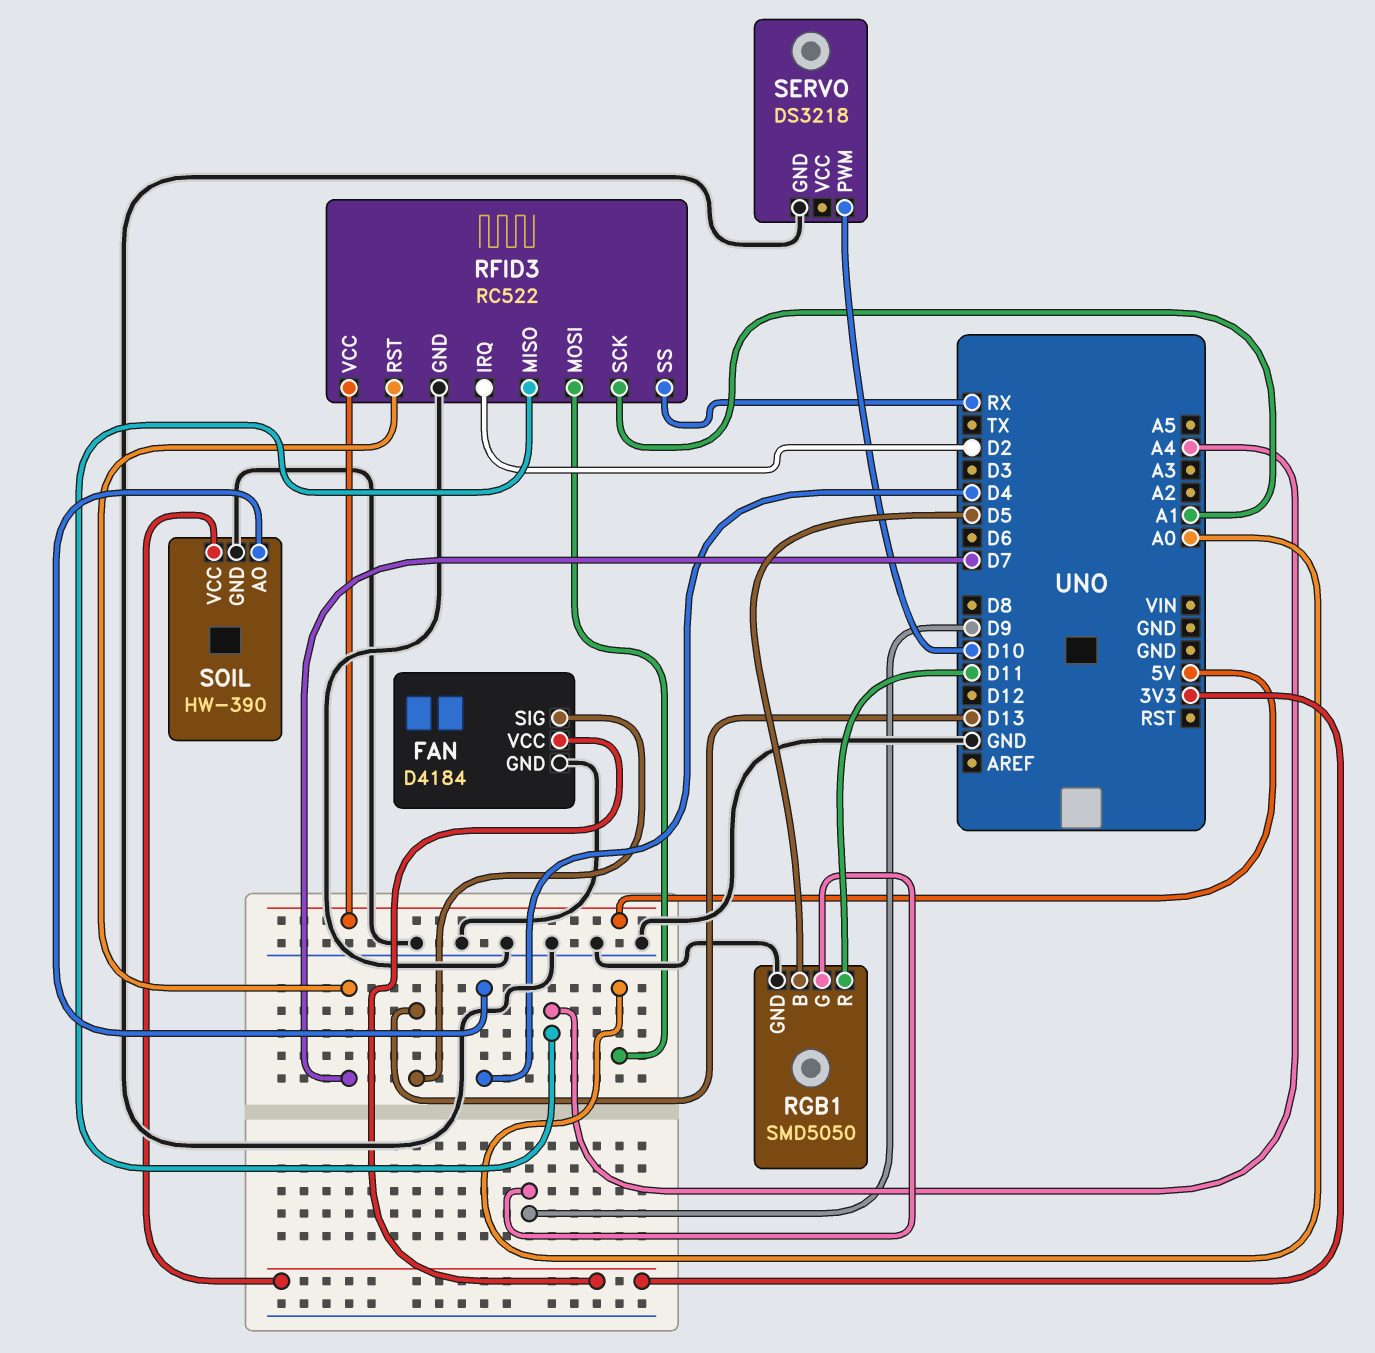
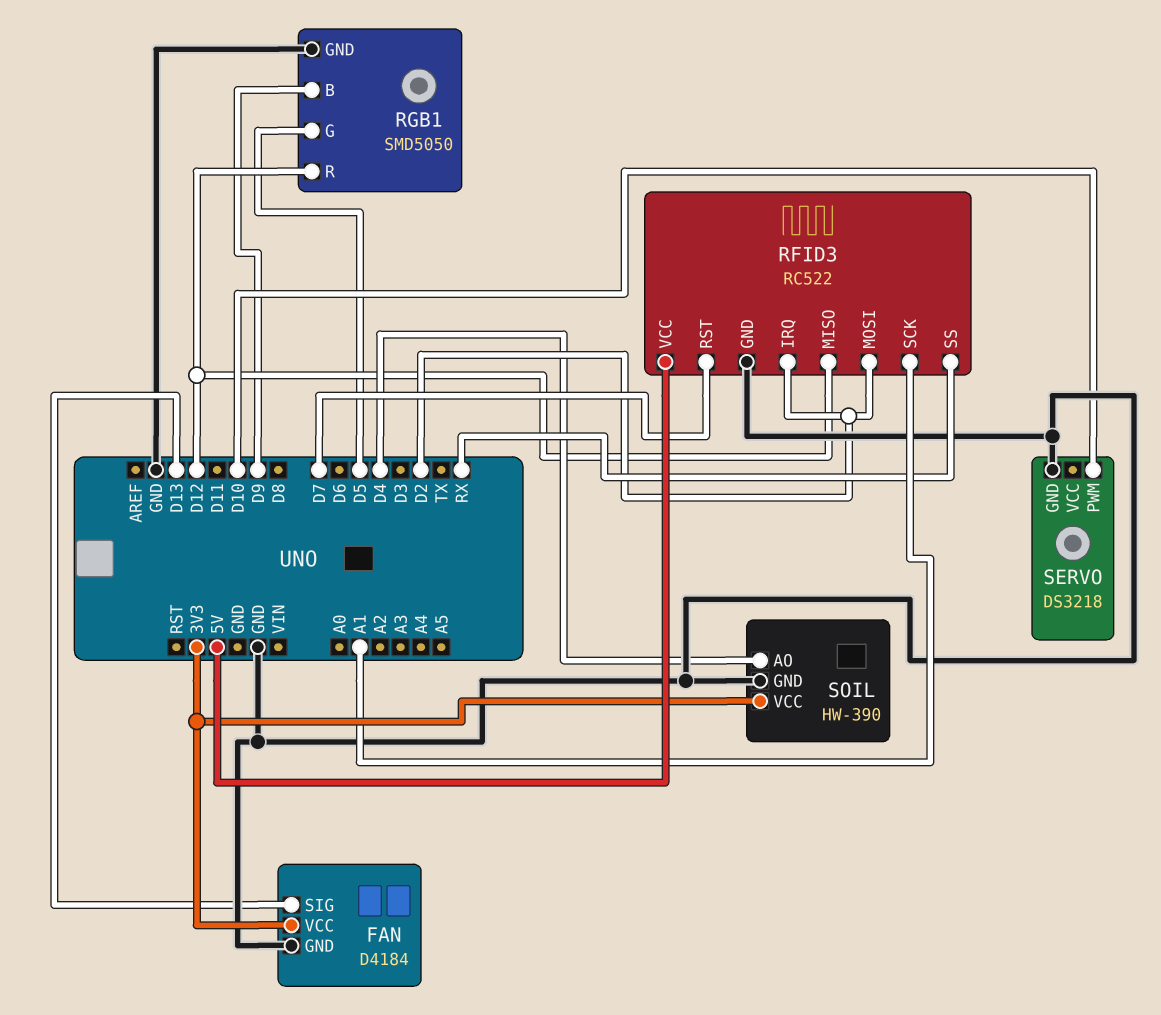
RFID3 pin MISO: A4 -> D12
RFID3 pin MOSI: A0 -> D2
RGB1 pin B: D5 -> D9
RGB1 pin G: D9 -> D5
RGB1 pin R: D11 -> D12

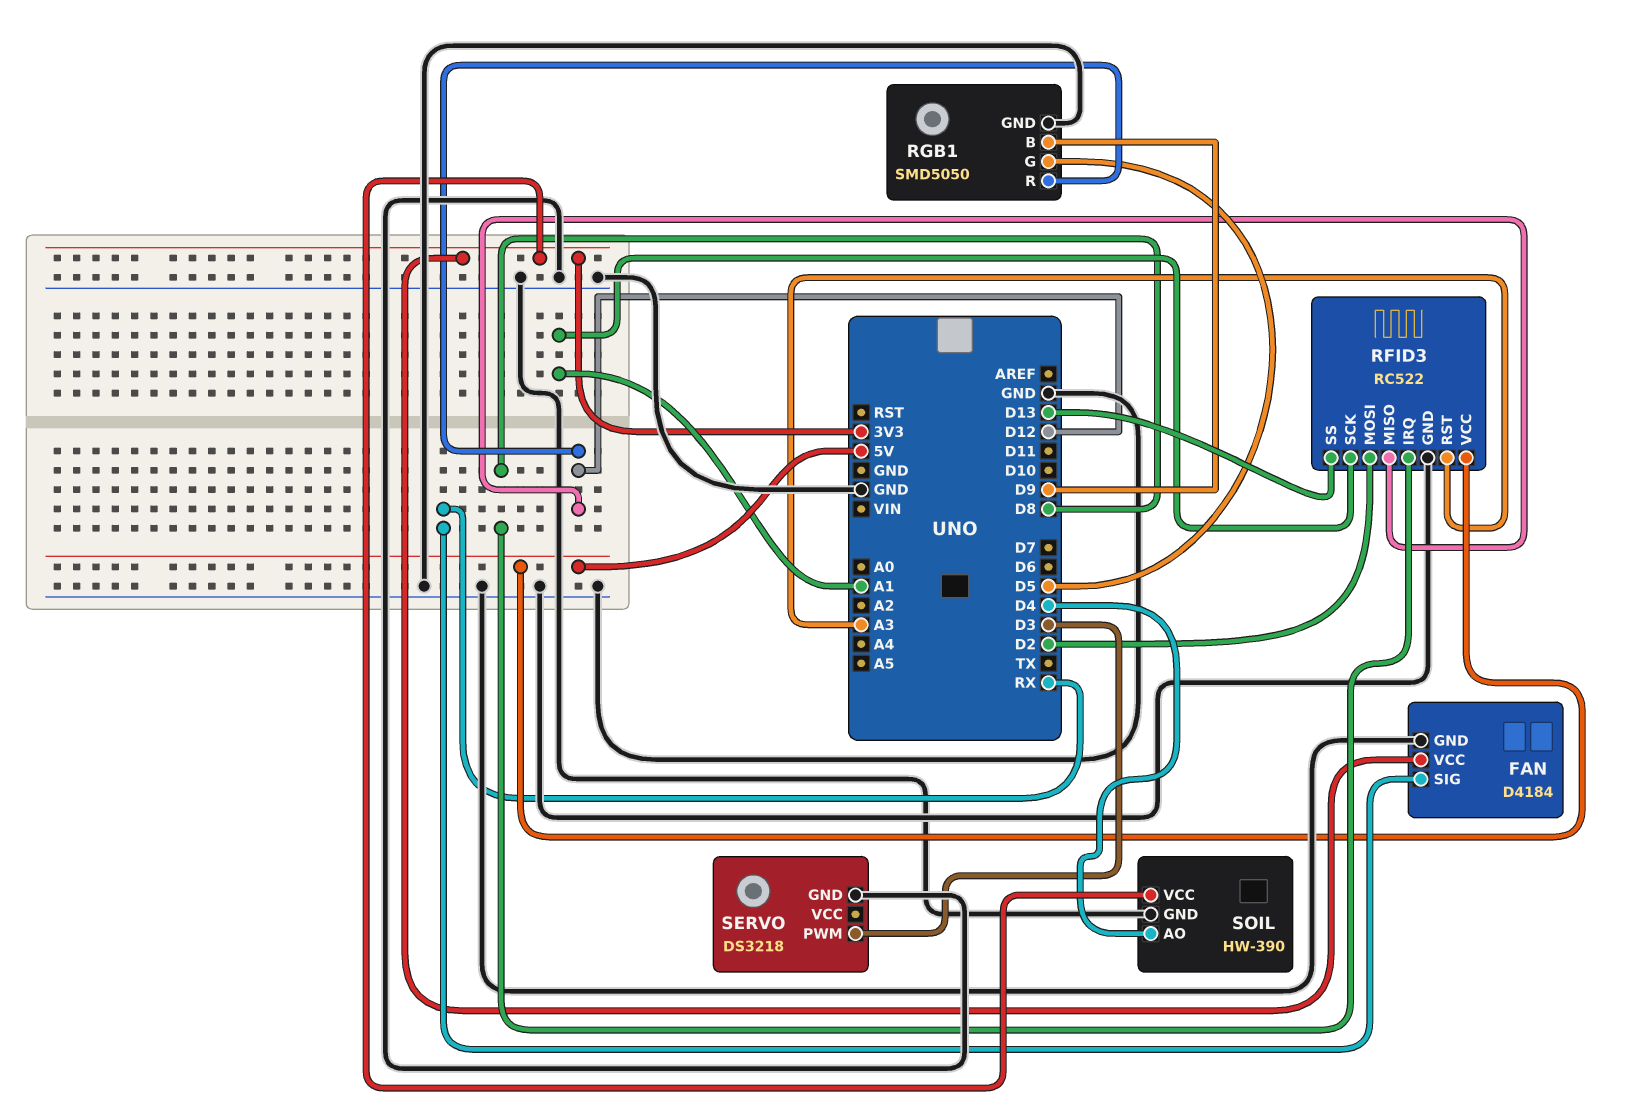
FAN pin SIG: D13 -> RX
RFID3 pin IRQ: D2 -> D8
RFID3 pin RST: D7 -> A3
RFID3 pin SS: RX -> D13
SERVO pin PWM: D10 -> D3

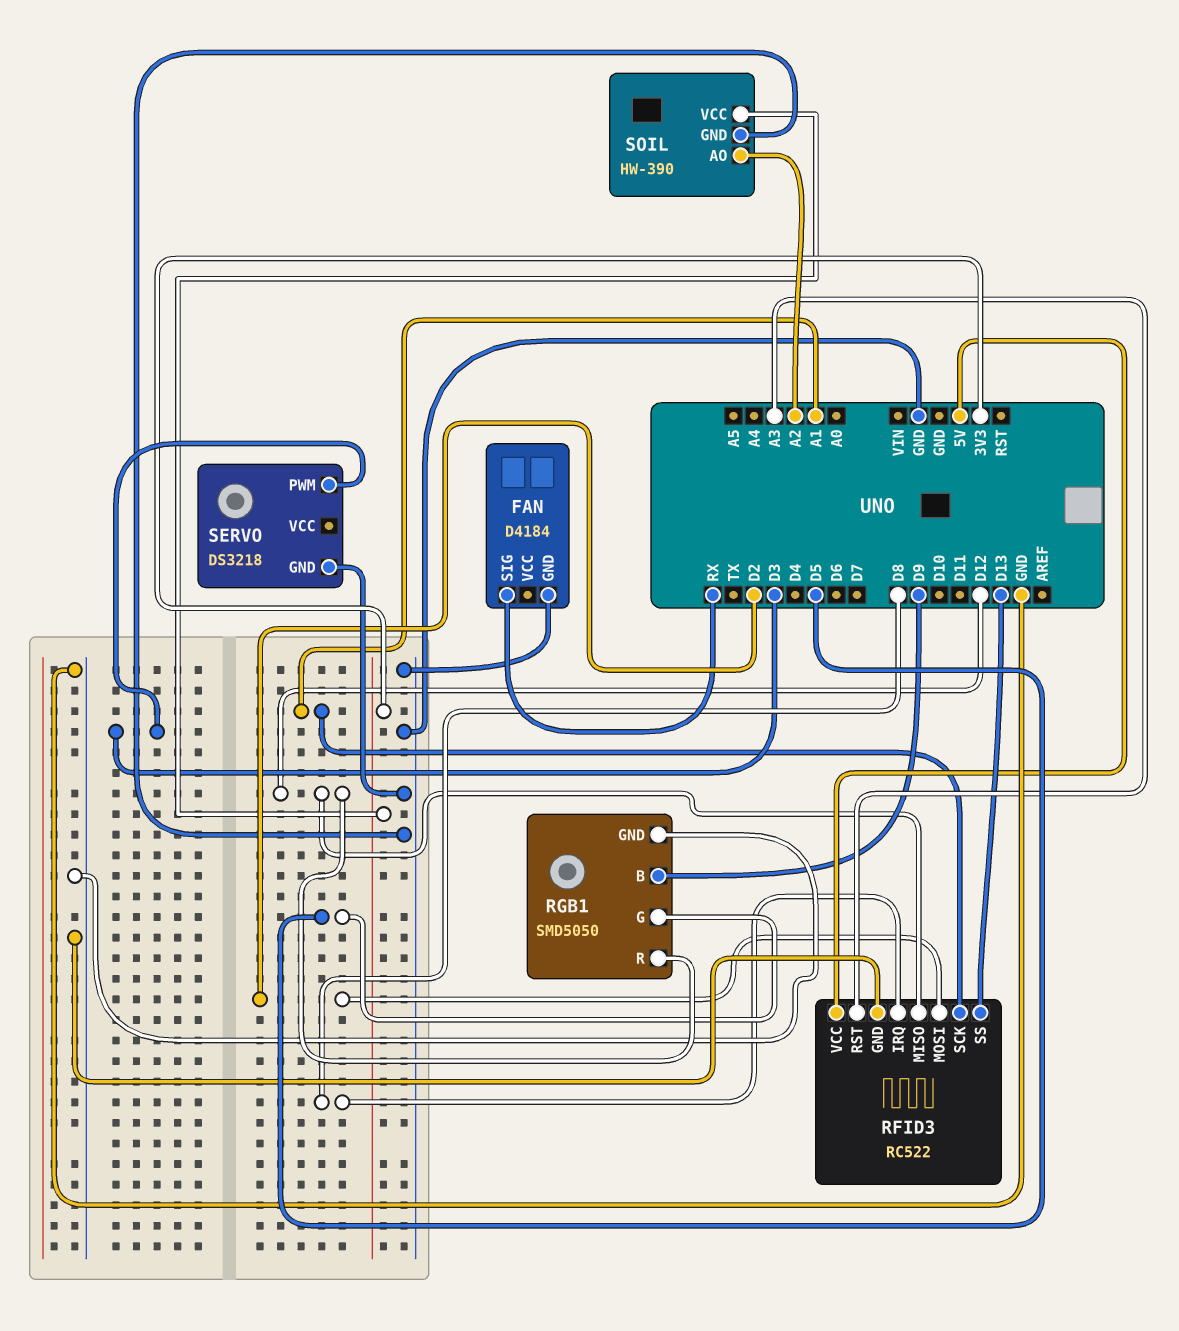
FAN pin VCC: 3V3 -> none
SOIL pin AO: D4 -> A2

